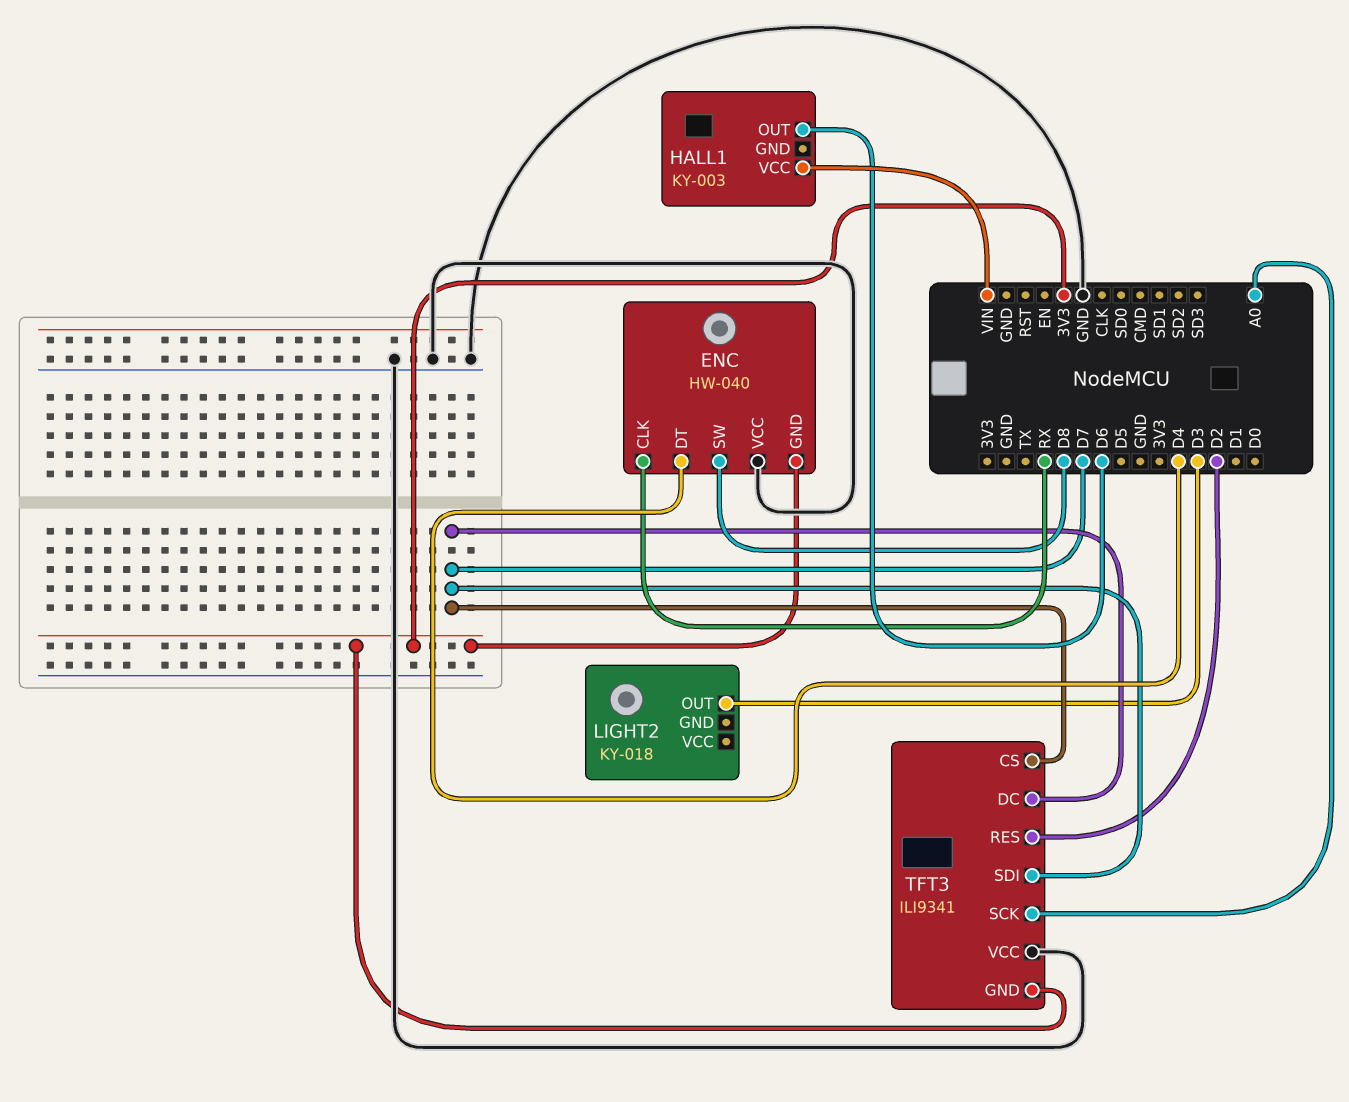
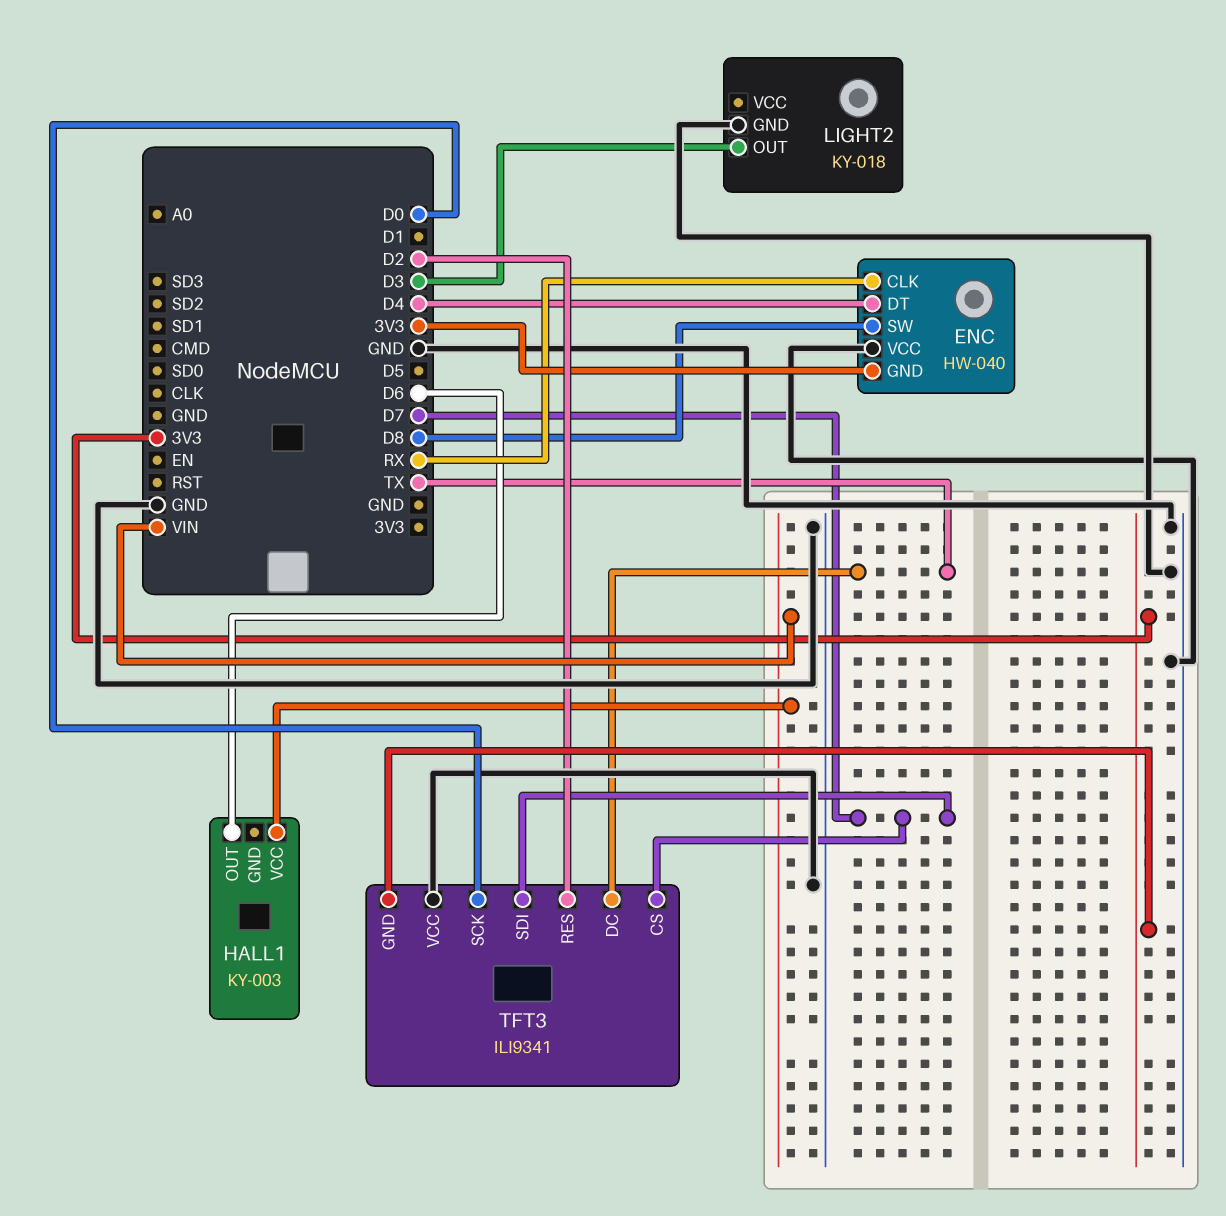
LIGHT2 pin GND: none -> GND
TFT3 pin DC: D7 -> TX
TFT3 pin SCK: A0 -> D0

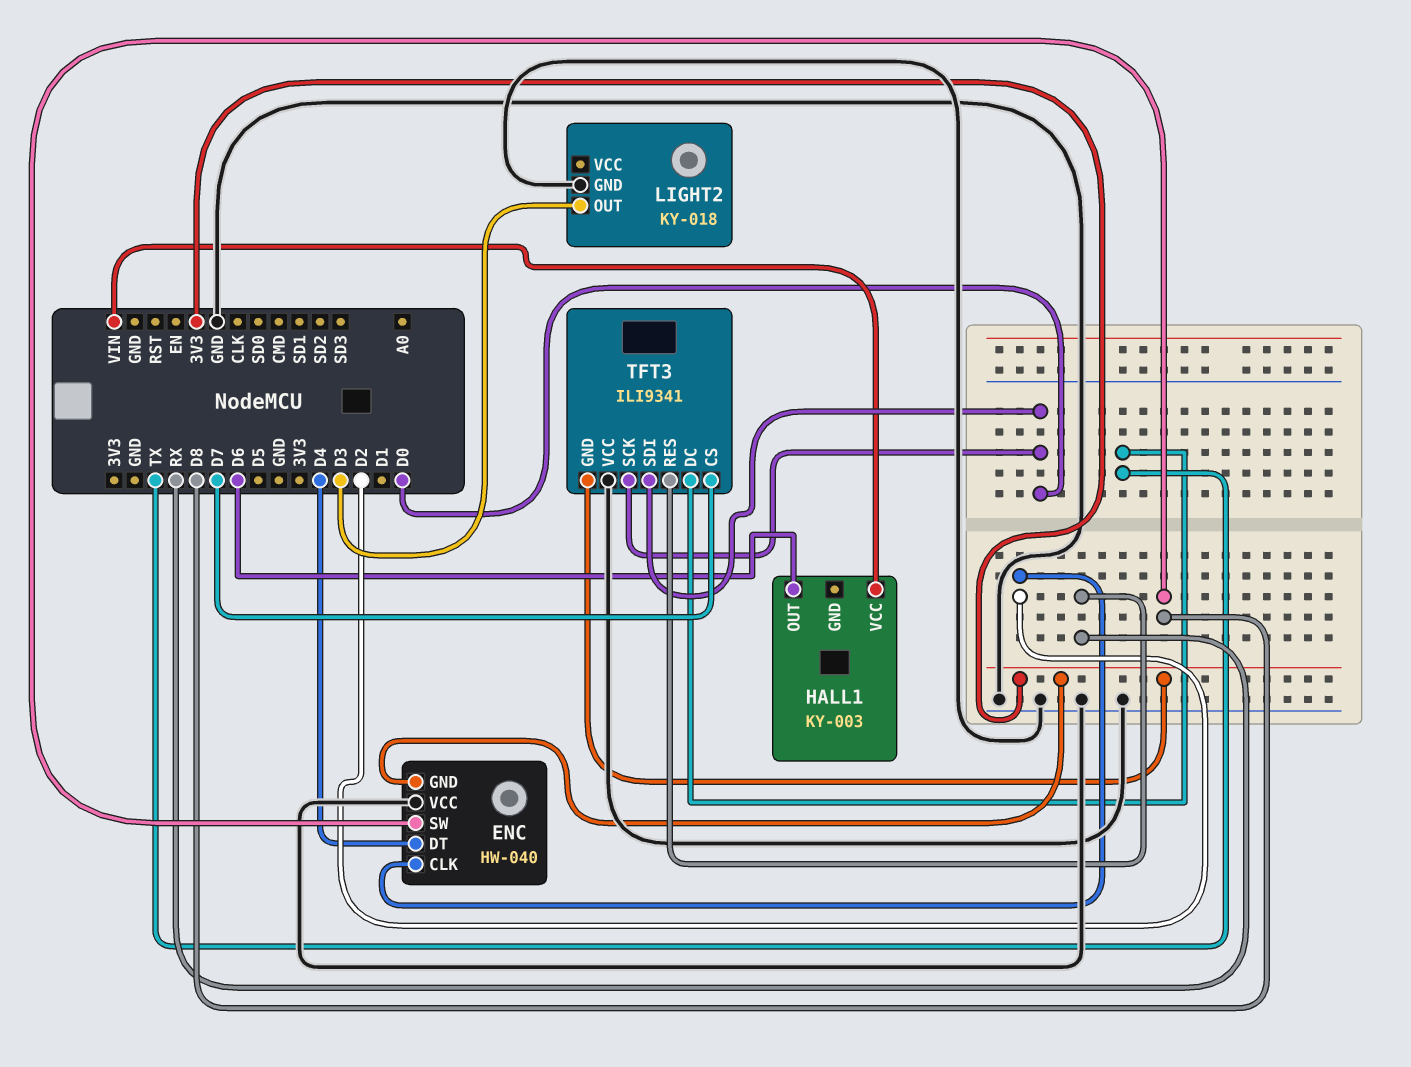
ENC pin CLK: RX -> D2
TFT3 pin RES: D2 -> RX
TFT3 pin SDI: D7 -> D0

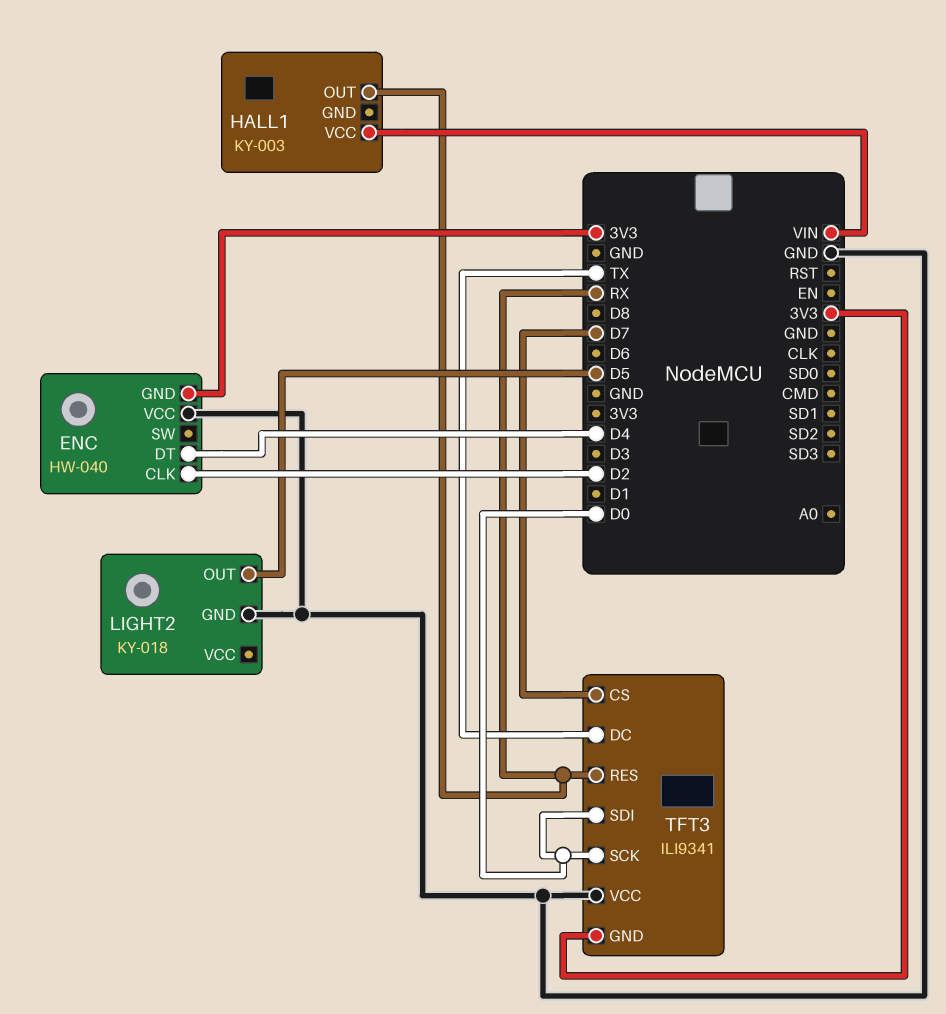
ENC pin SW: D8 -> none
HALL1 pin OUT: D6 -> RX
LIGHT2 pin OUT: D3 -> D5

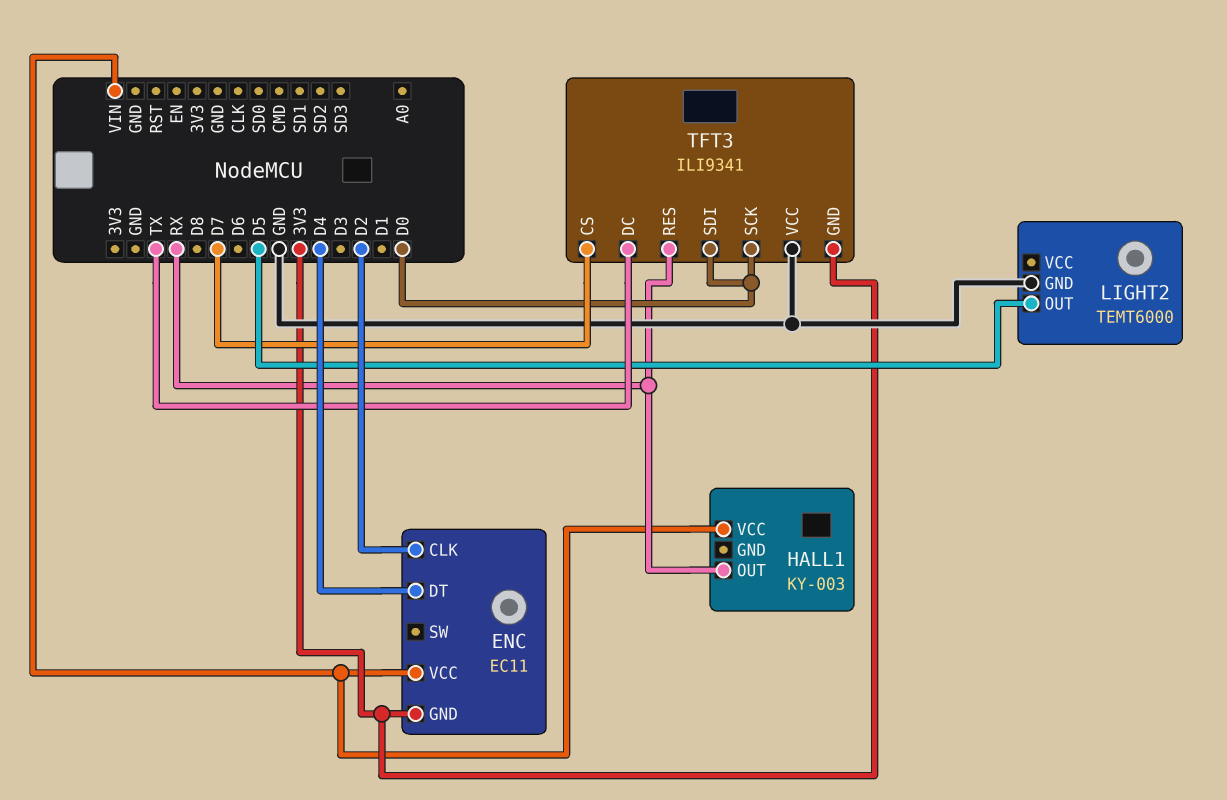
ENC: HW-040 -> EC11
ENC pin VCC: GND -> VIN
LIGHT2: KY-018 -> TEMT6000

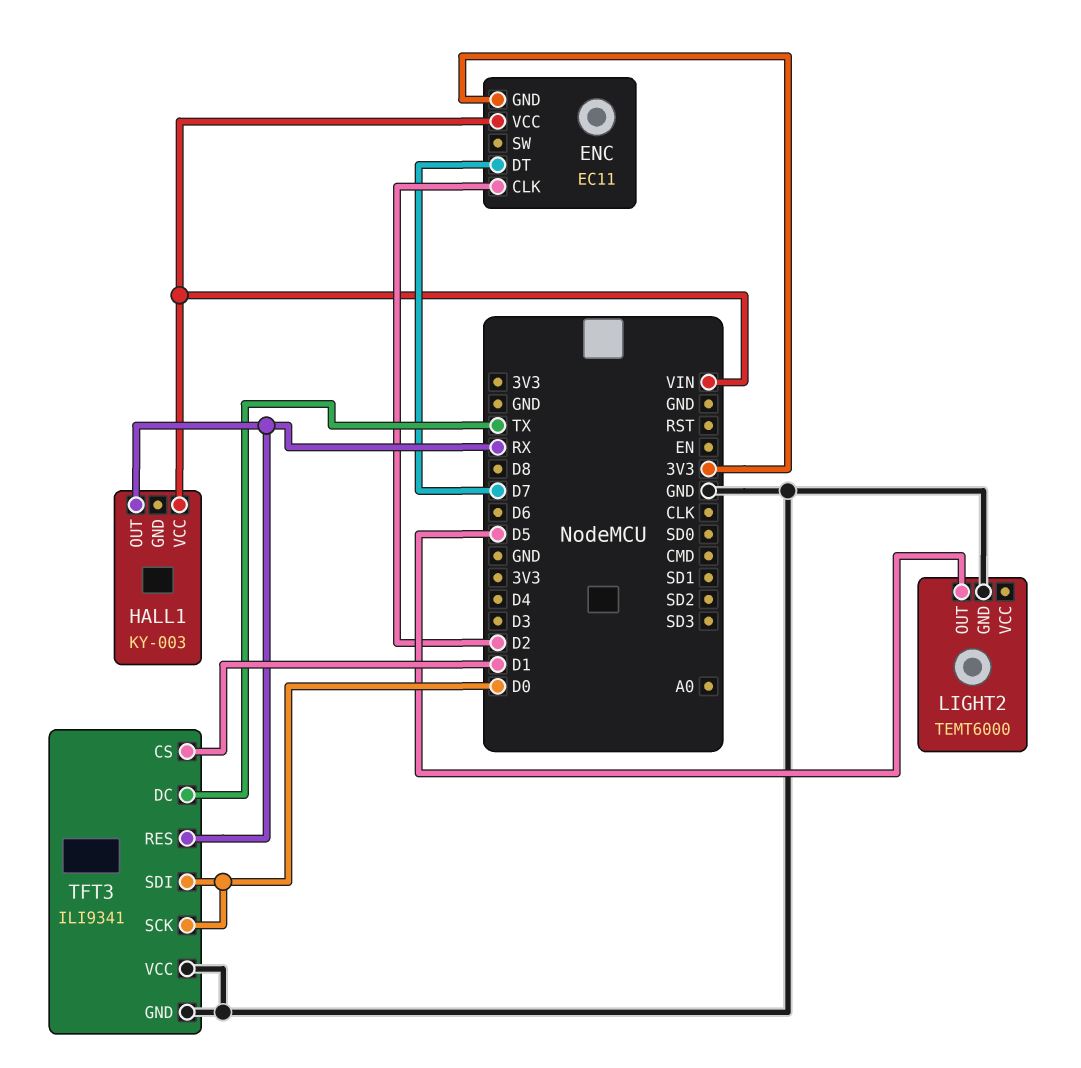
ENC pin DT: D4 -> D7
TFT3 pin CS: D7 -> D1
TFT3 pin GND: 3V3 -> GND

